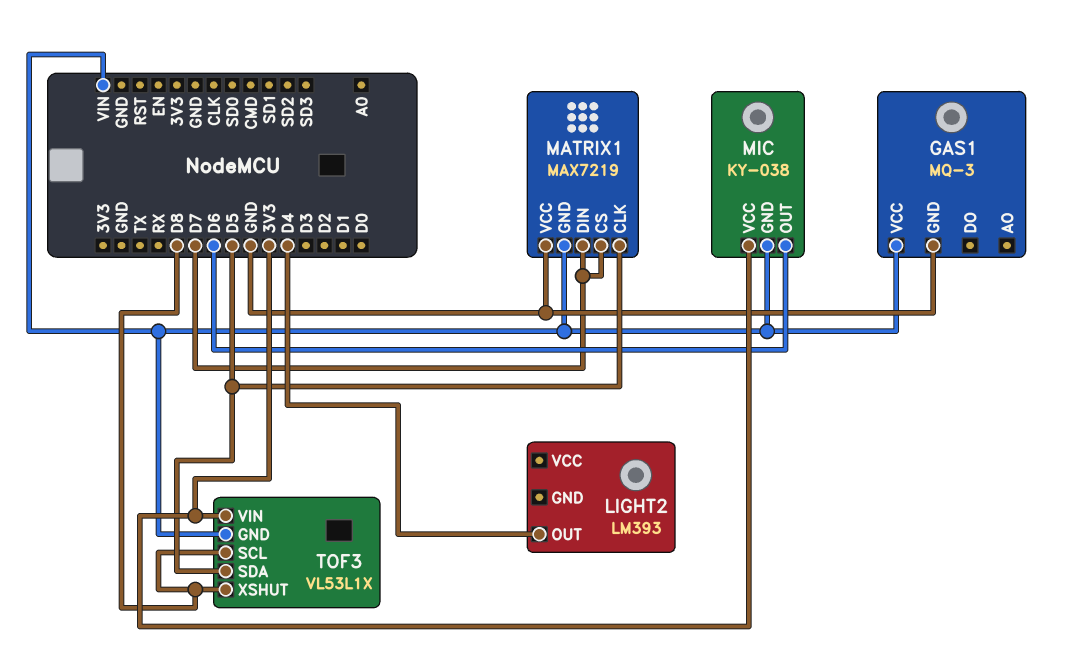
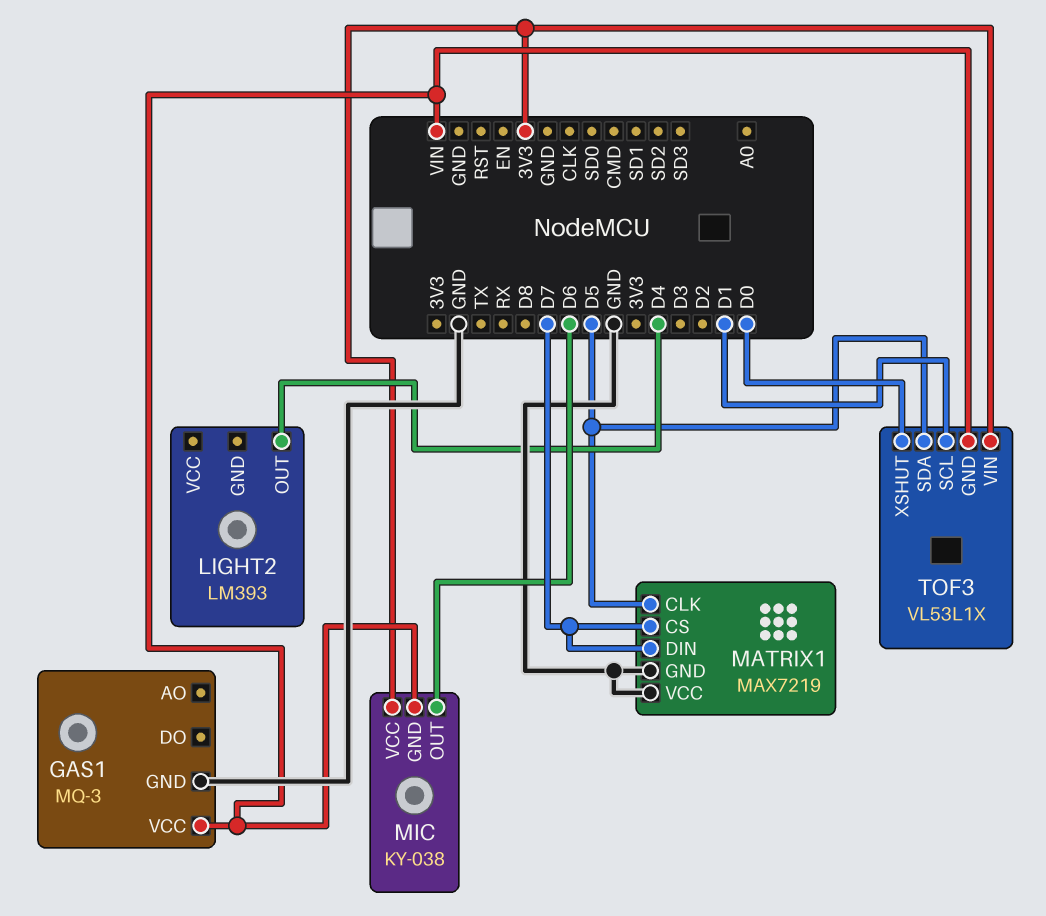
MATRIX1 pin GND: VIN -> GND
TOF3 pin SCL: D8 -> D1
TOF3 pin XSHUT: D8 -> D0

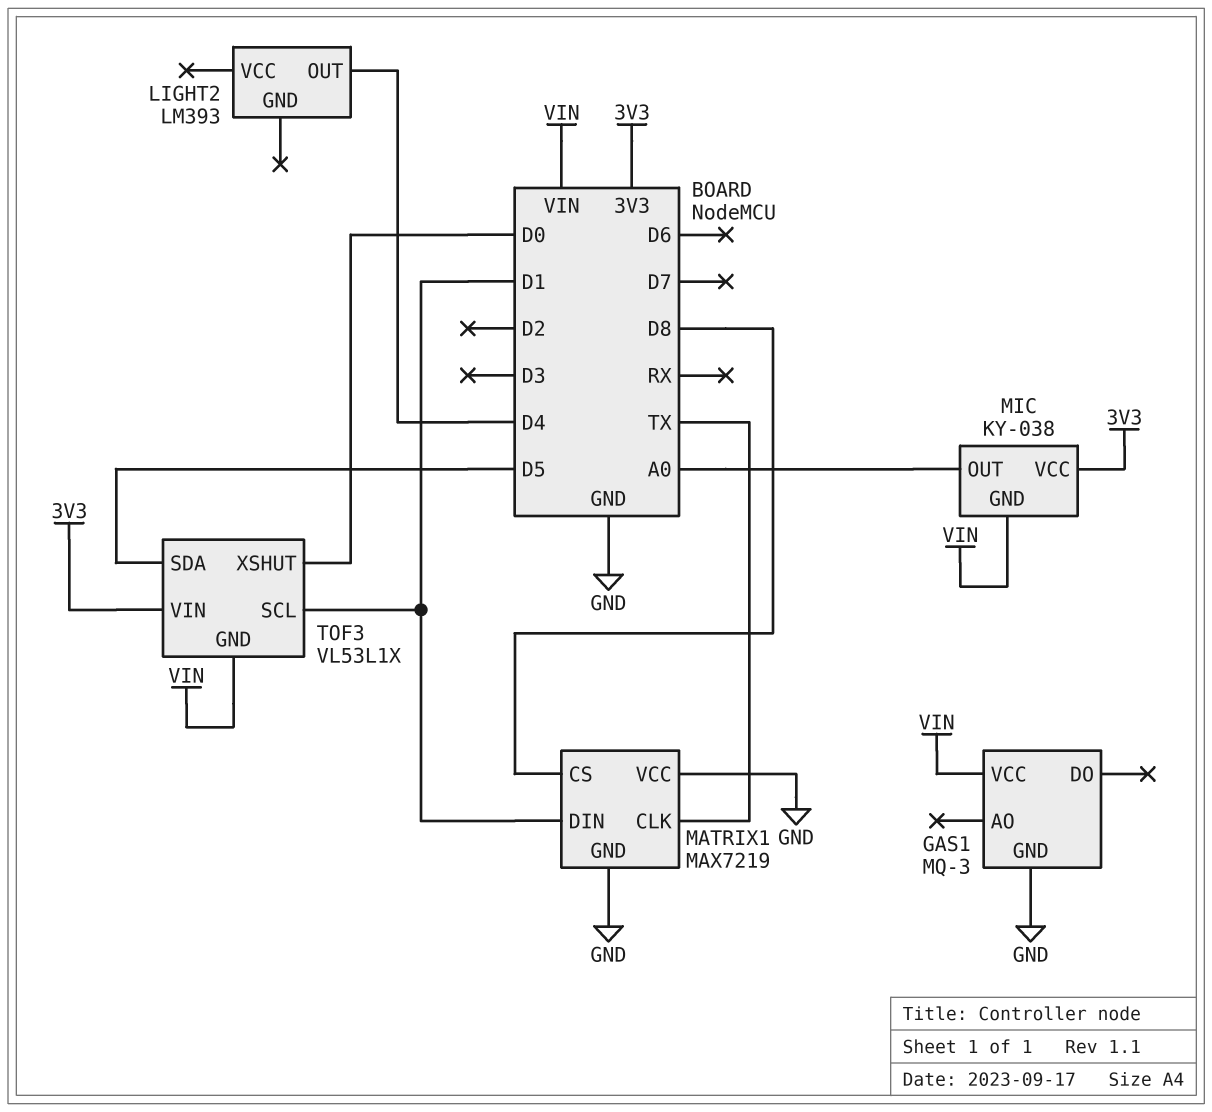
MATRIX1 pin CLK: D5 -> TX
MATRIX1 pin CS: D7 -> D8
MATRIX1 pin DIN: D7 -> D1
MIC pin OUT: D6 -> A0

